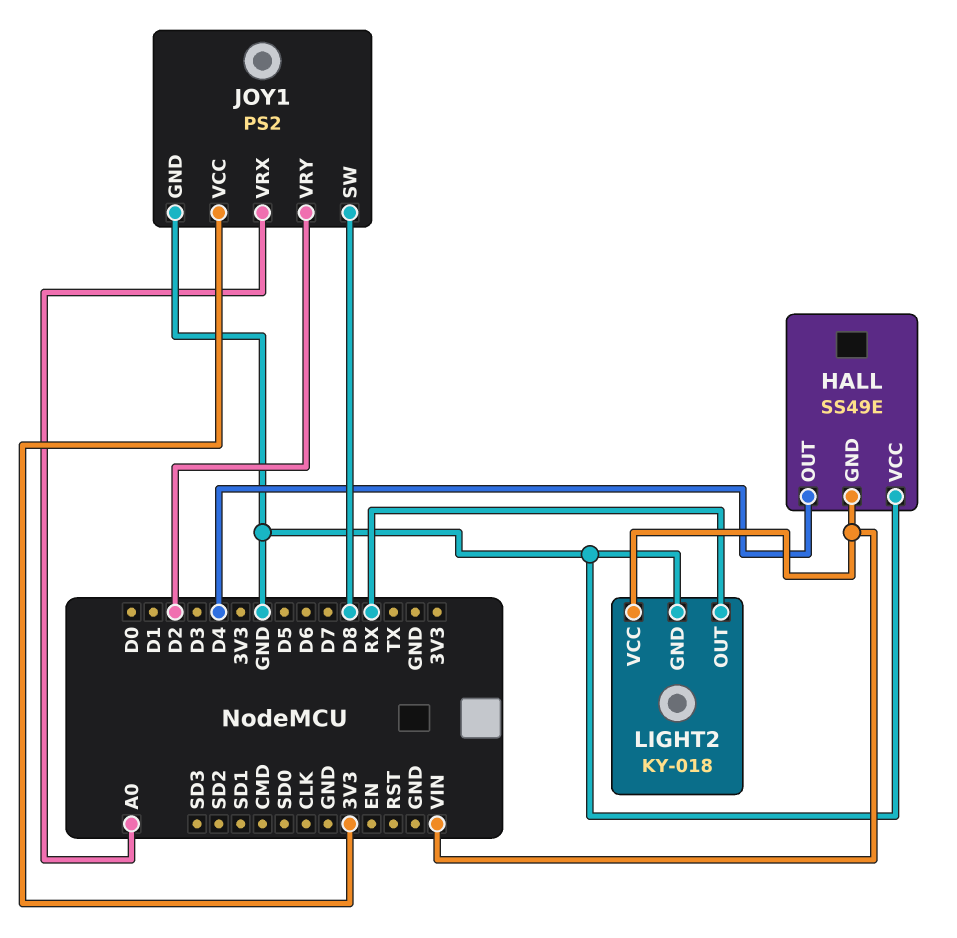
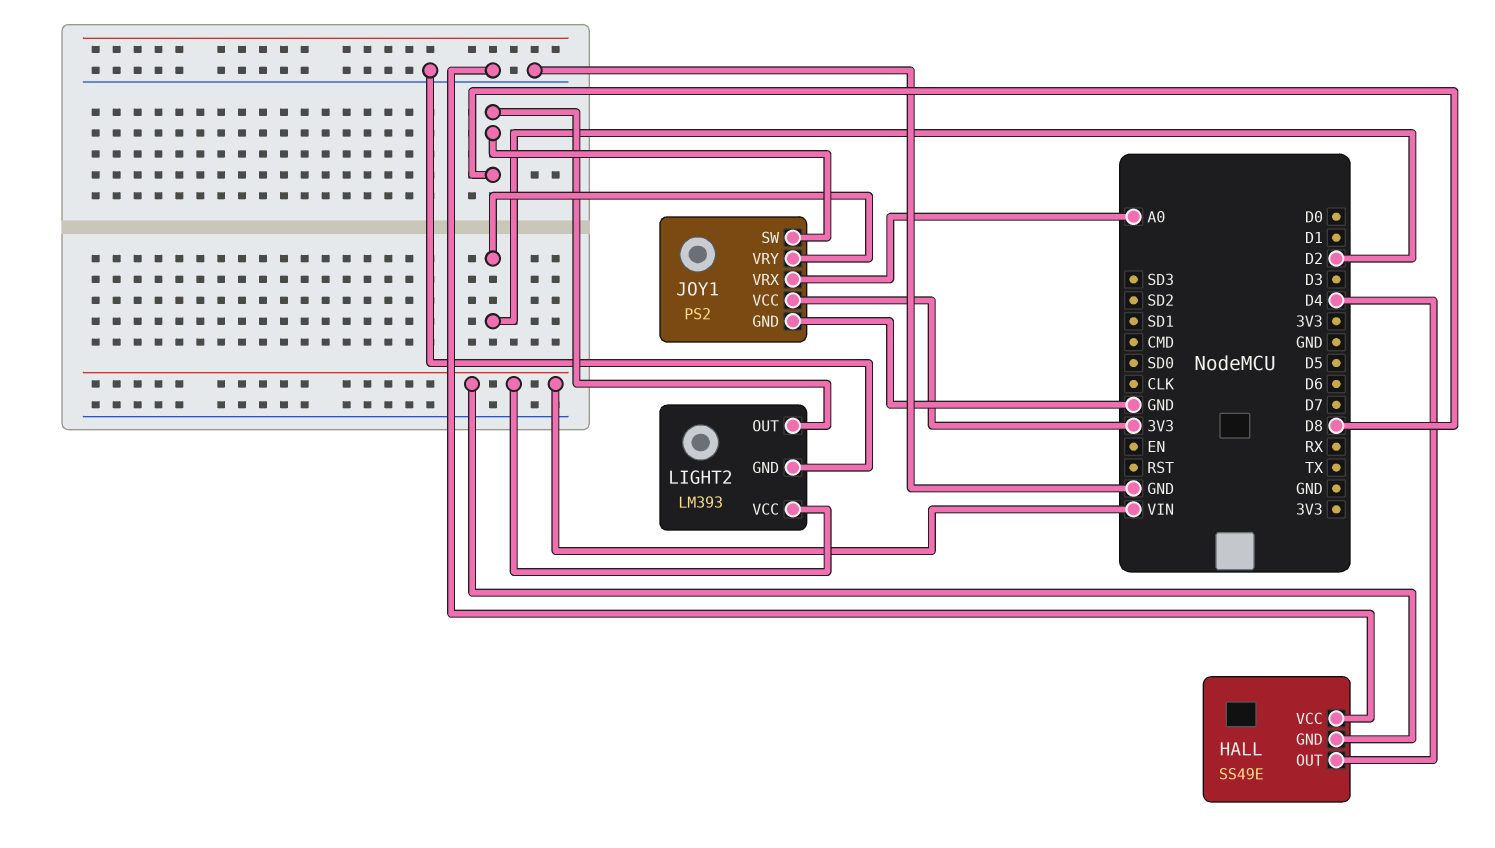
LIGHT2: KY-018 -> LM393
LIGHT2 pin OUT: RX -> D8

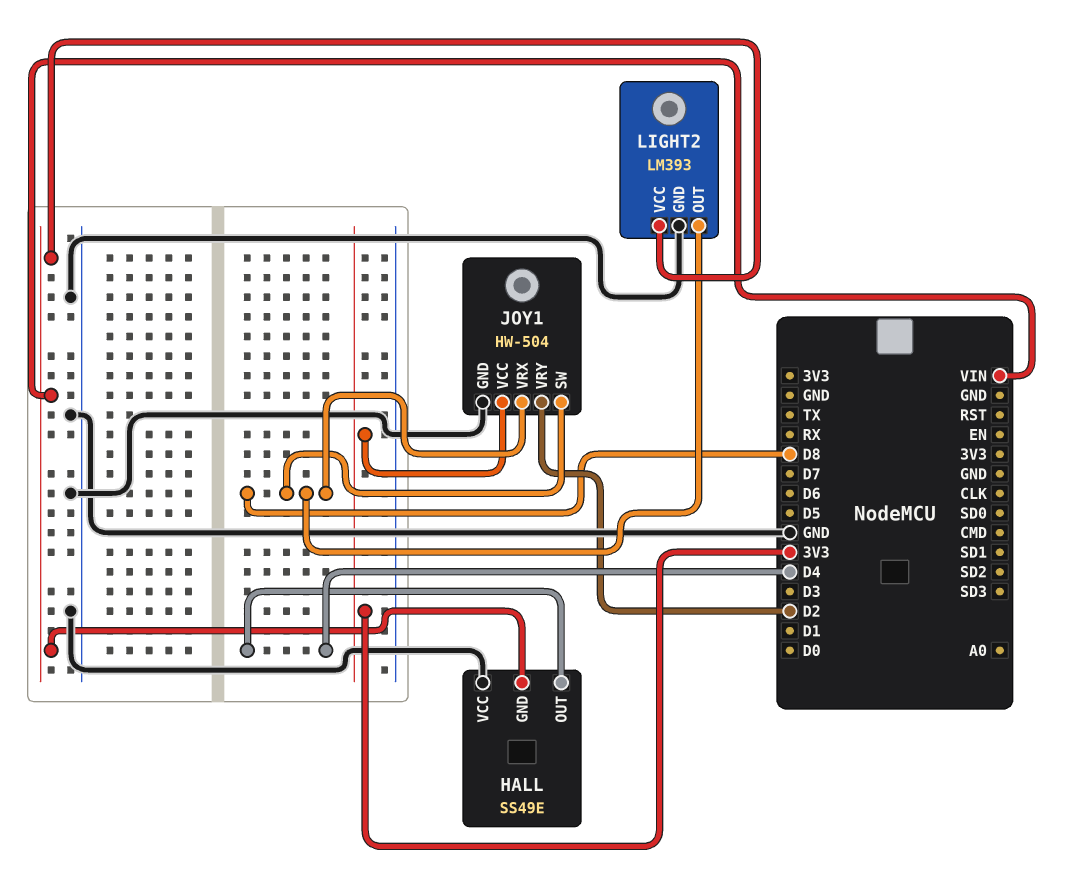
JOY1: PS2 -> HW-504
JOY1 pin VRX: A0 -> D8

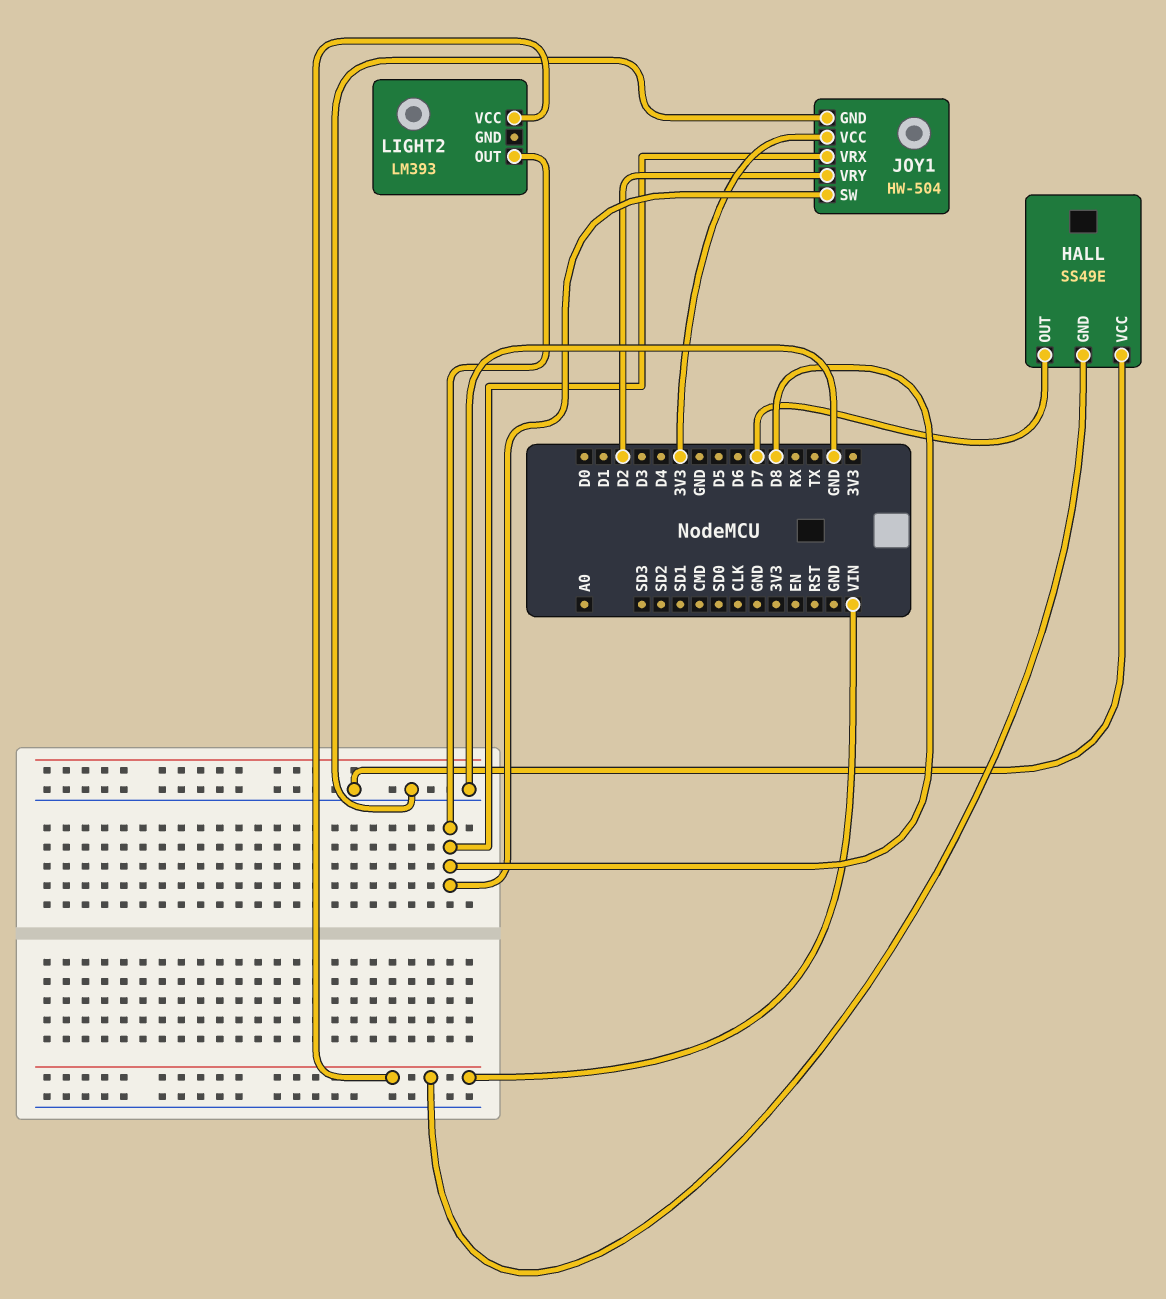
HALL pin OUT: D4 -> D7
LIGHT2 pin GND: GND -> none

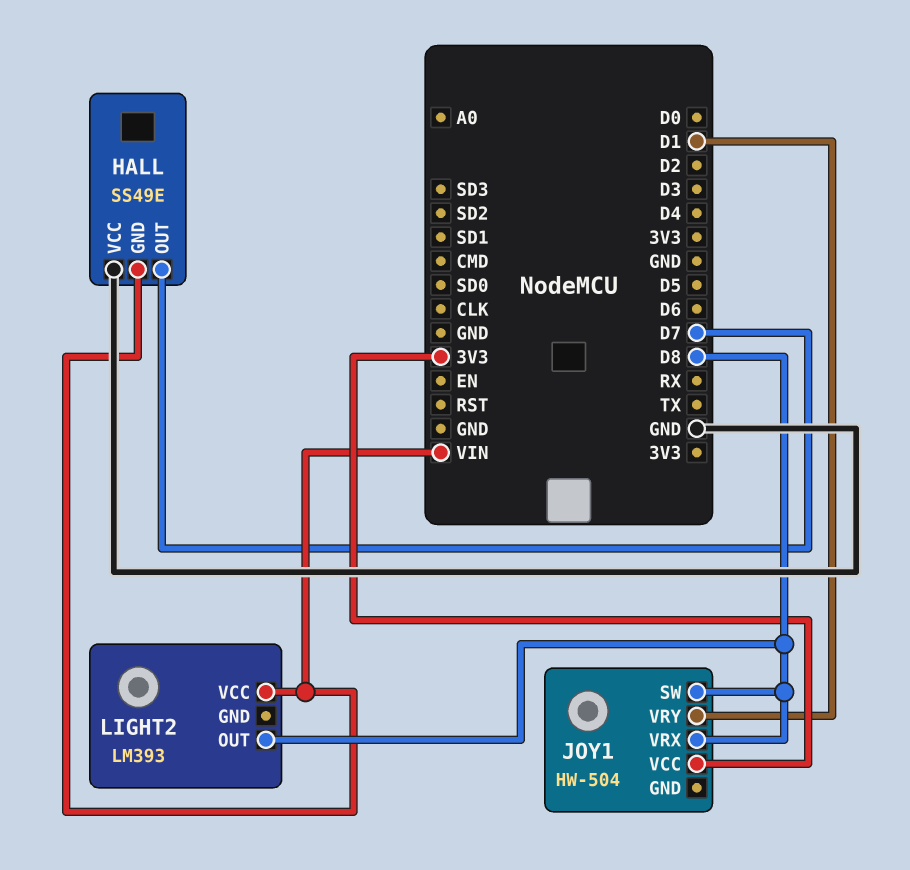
JOY1 pin GND: GND -> none
JOY1 pin VRY: D2 -> D1

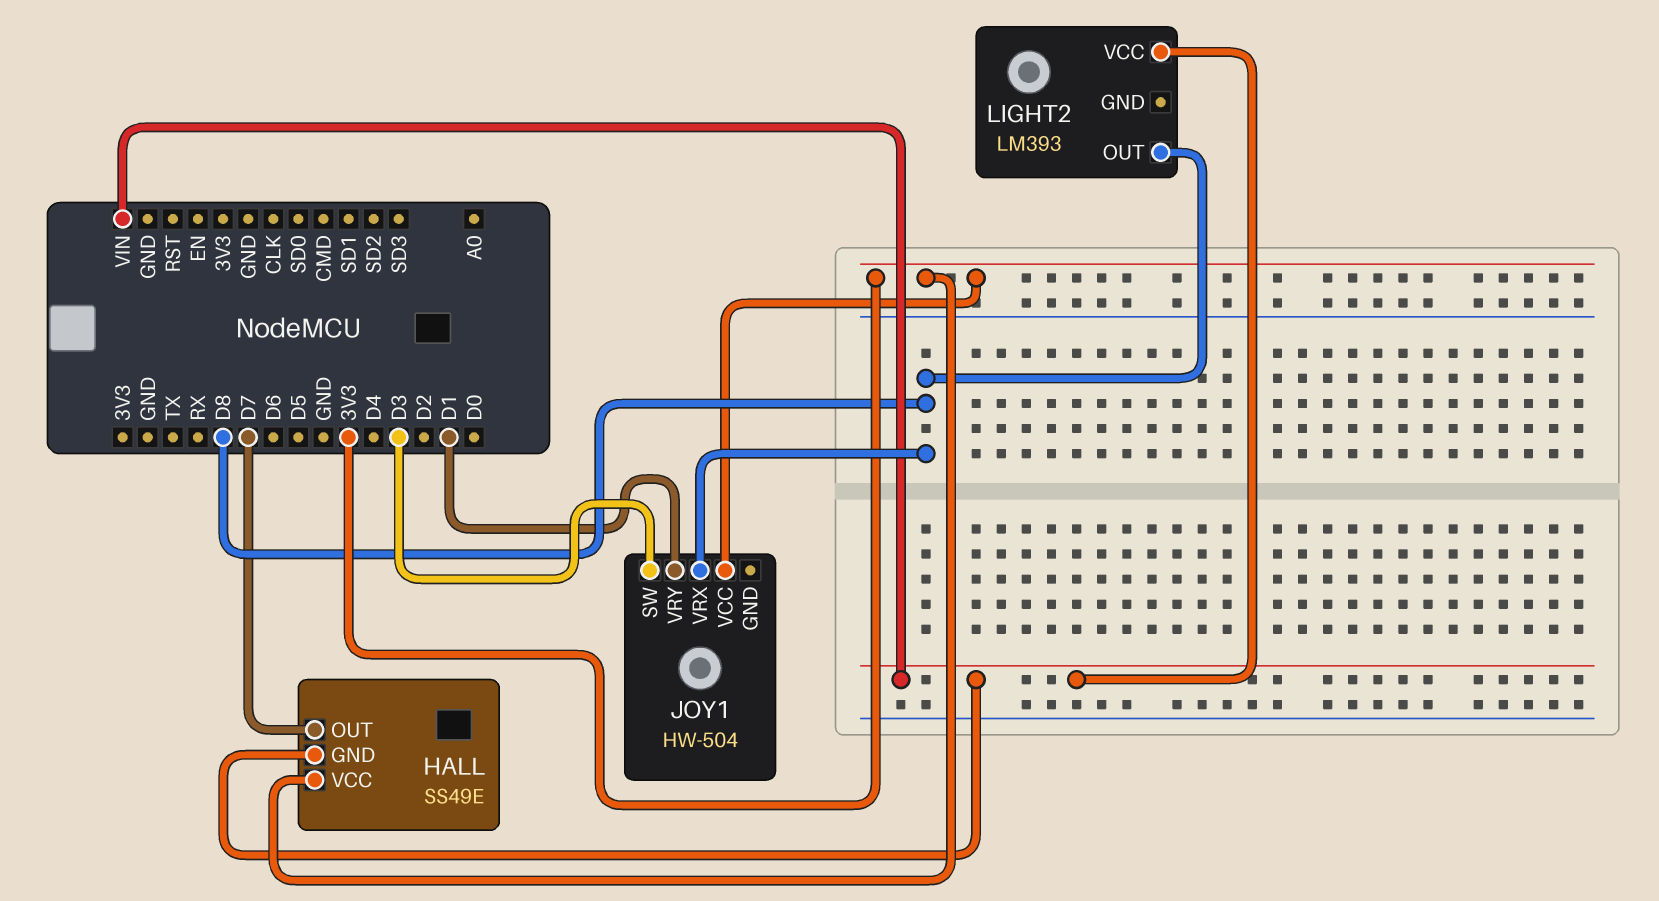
HALL pin VCC: GND -> 3V3
JOY1 pin SW: D8 -> D3

